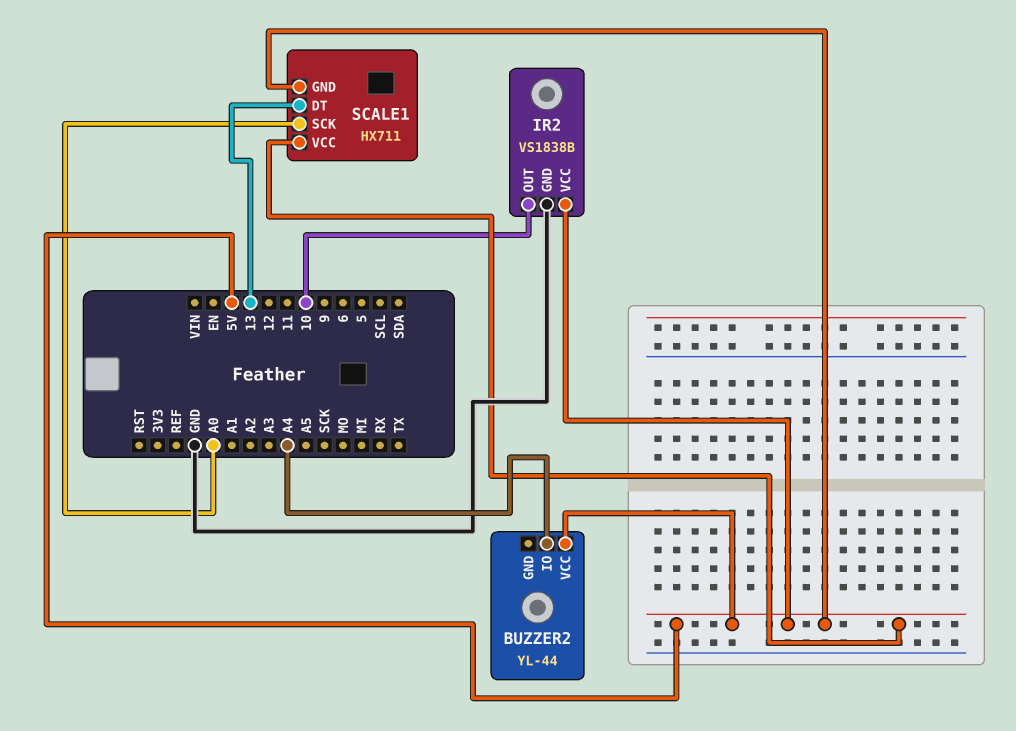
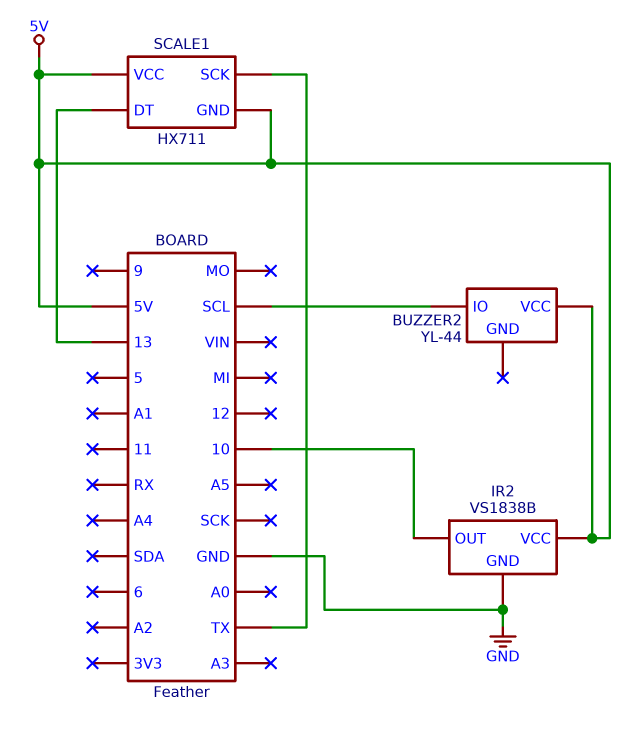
BUZZER2 pin IO: A4 -> SCL
SCALE1 pin SCK: A0 -> TX

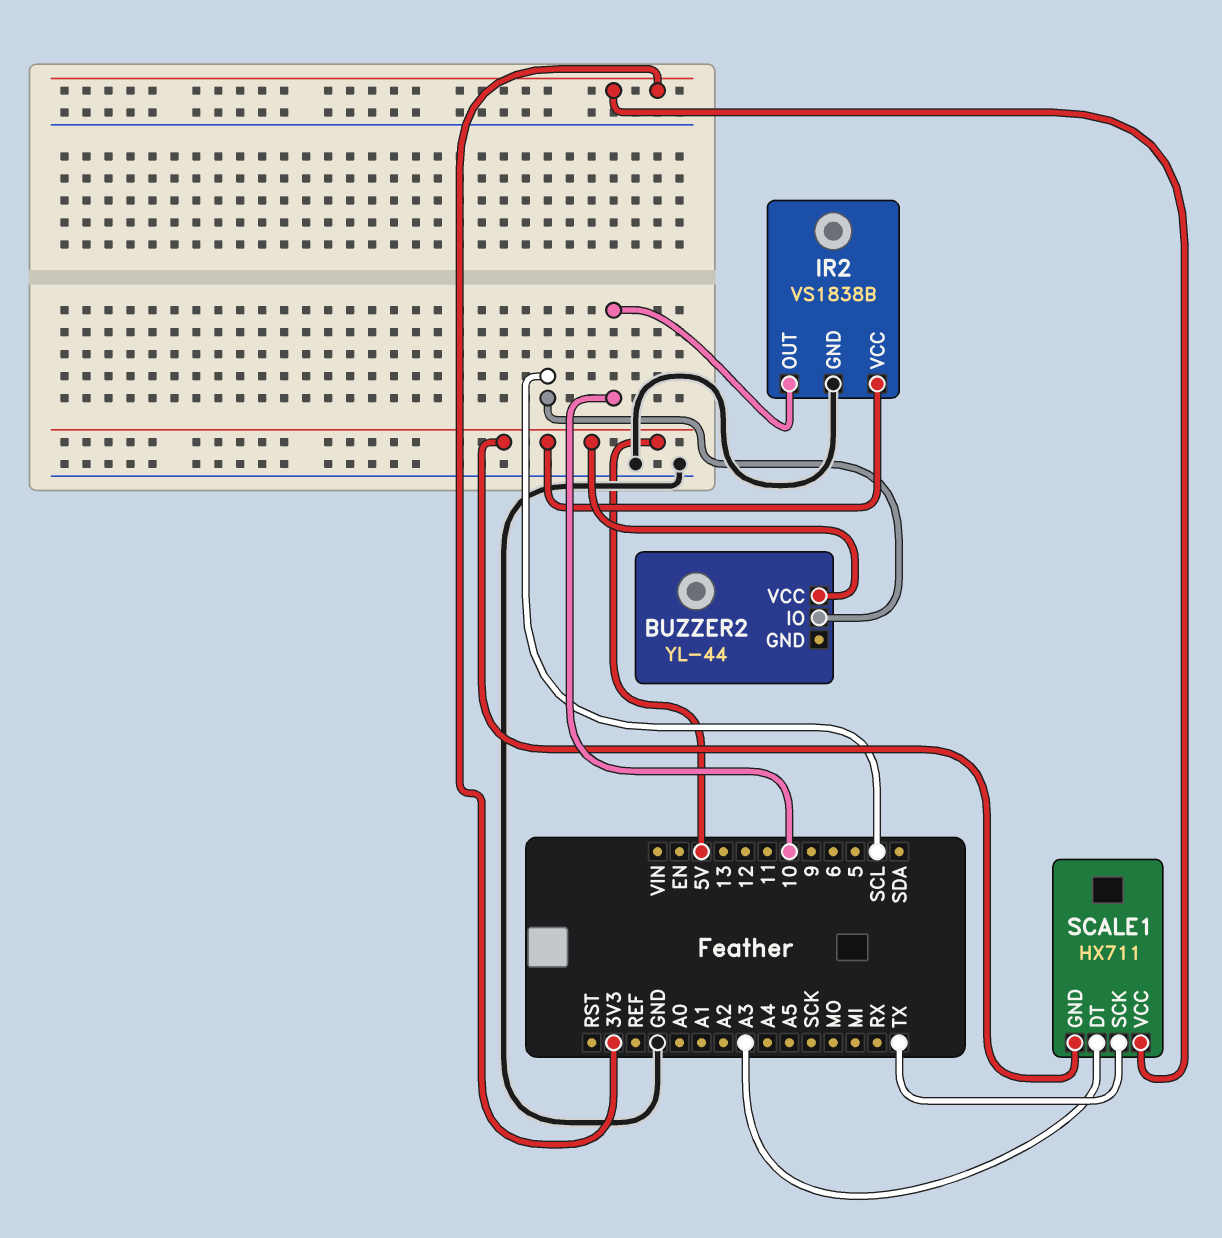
SCALE1 pin DT: 13 -> A3
SCALE1 pin VCC: 5V -> 3V3

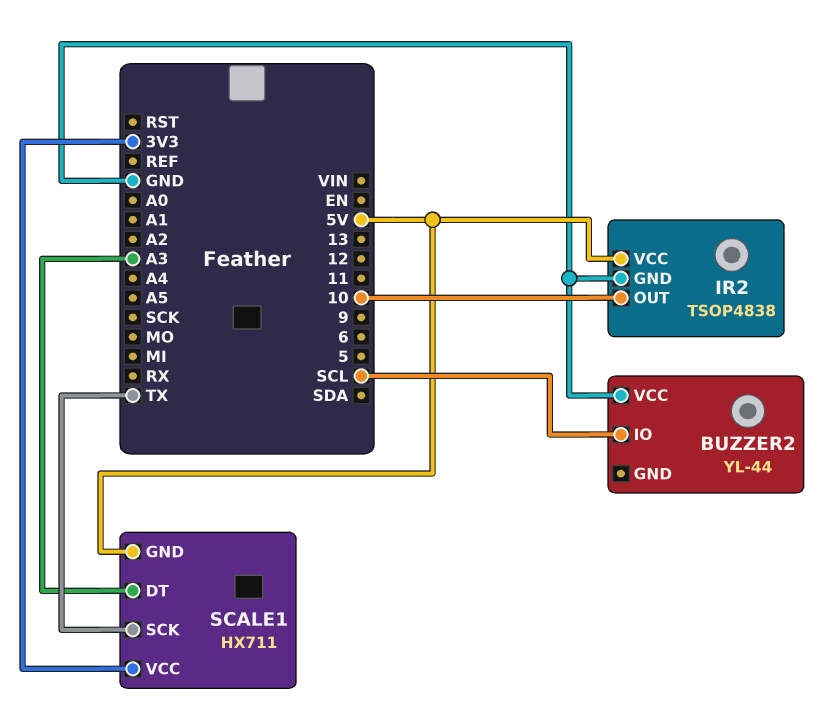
BUZZER2 pin VCC: 5V -> GND
IR2: VS1838B -> TSOP4838

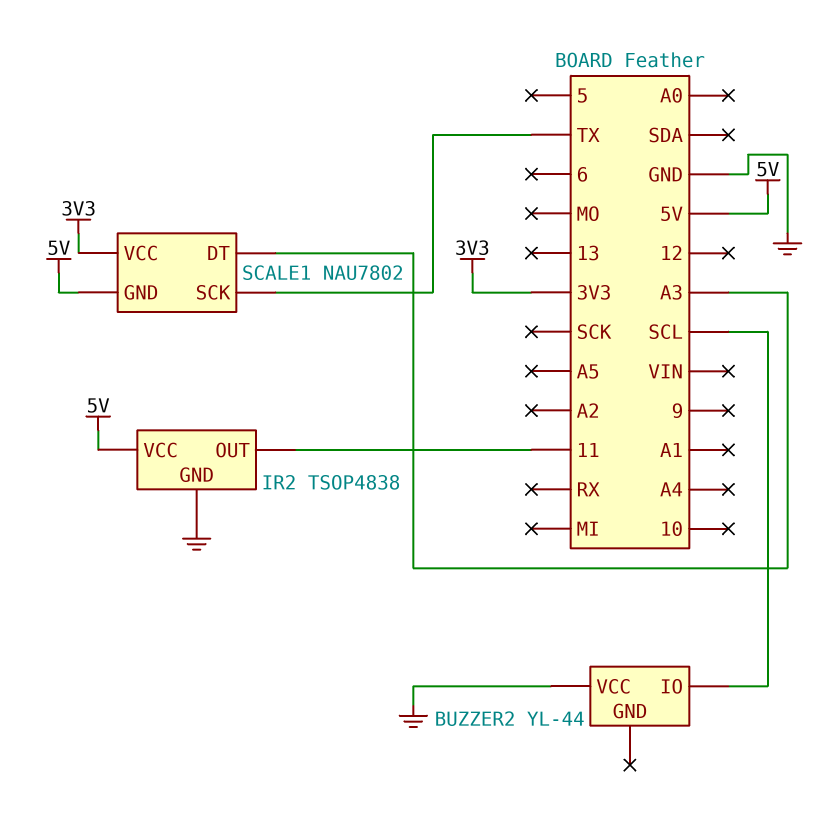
IR2 pin OUT: 10 -> 11
SCALE1: HX711 -> NAU7802

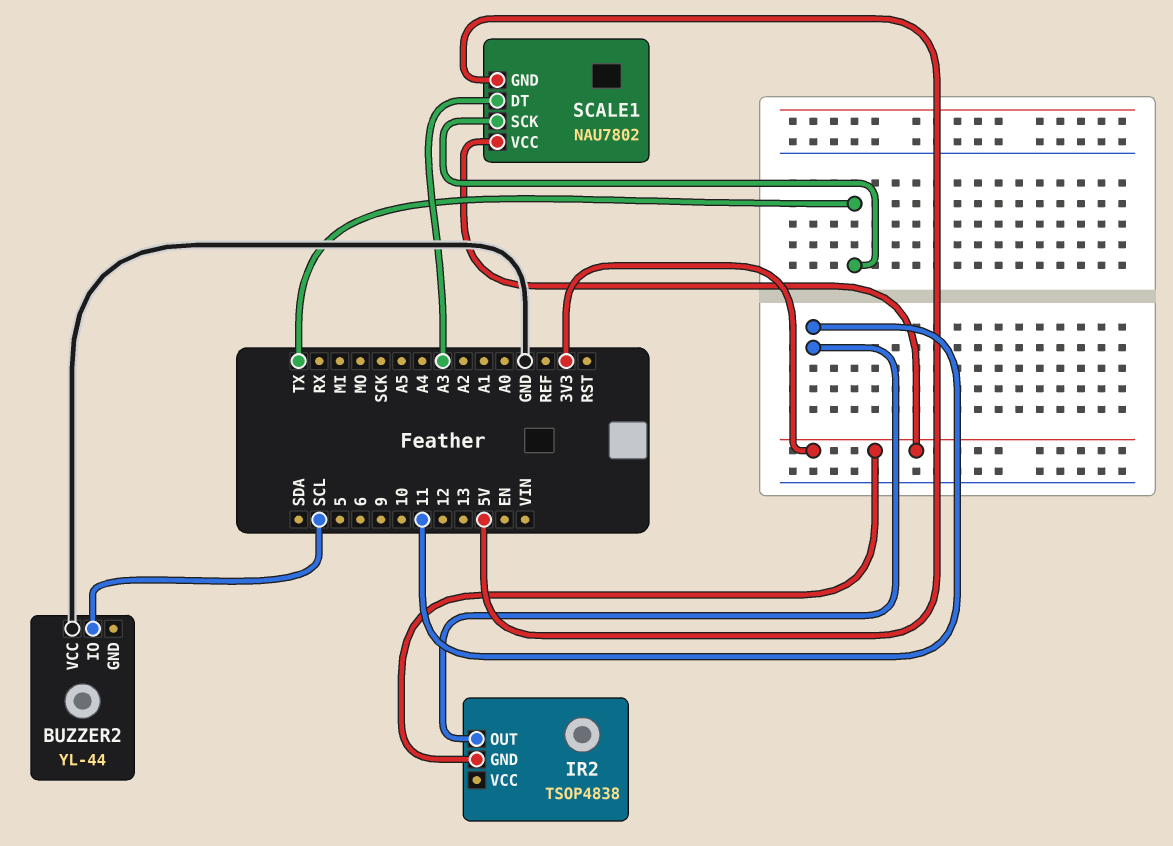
IR2 pin GND: GND -> 3V3
IR2 pin VCC: 5V -> none

